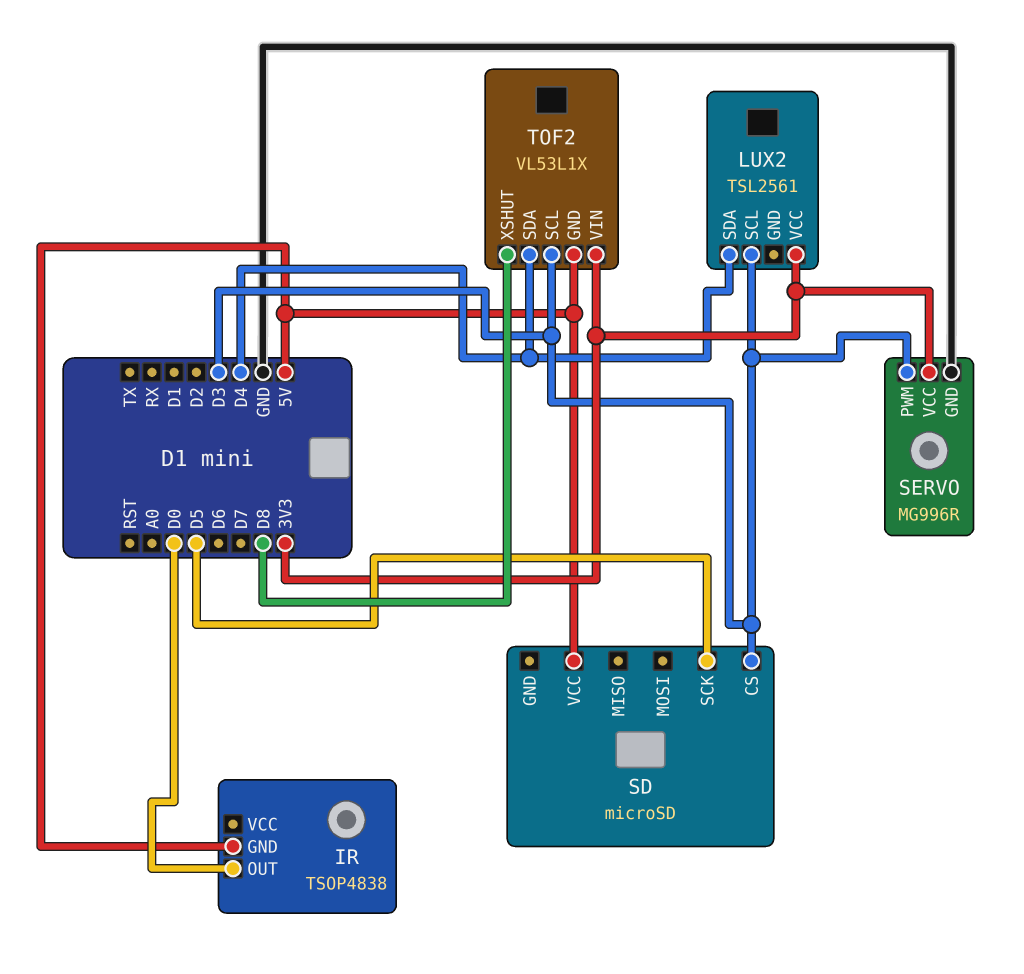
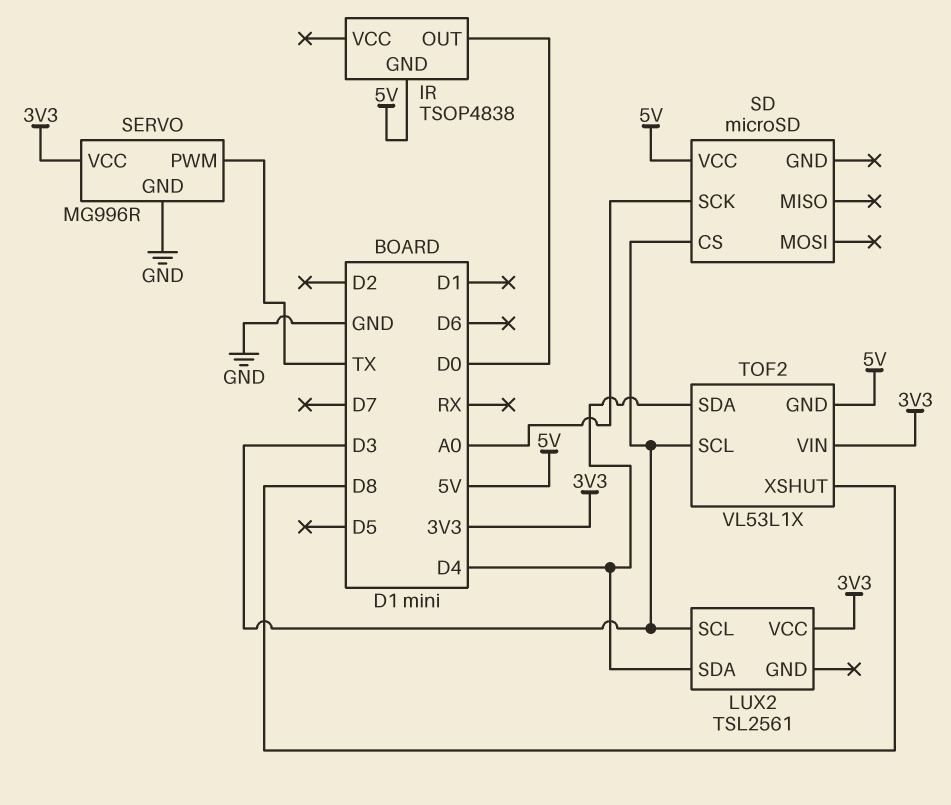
SD pin SCK: D5 -> A0
SERVO pin PWM: D3 -> TX

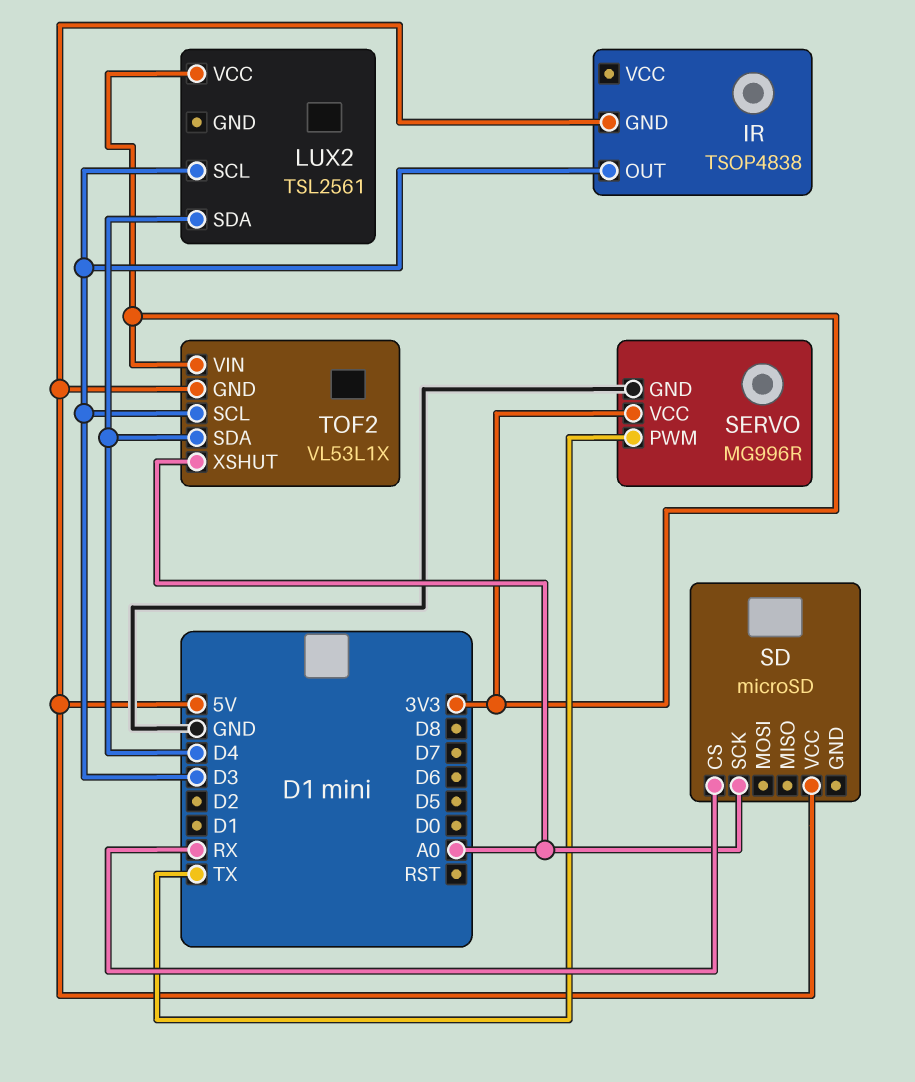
IR pin OUT: D0 -> D3
SD pin CS: D3 -> RX
TOF2 pin XSHUT: D8 -> A0

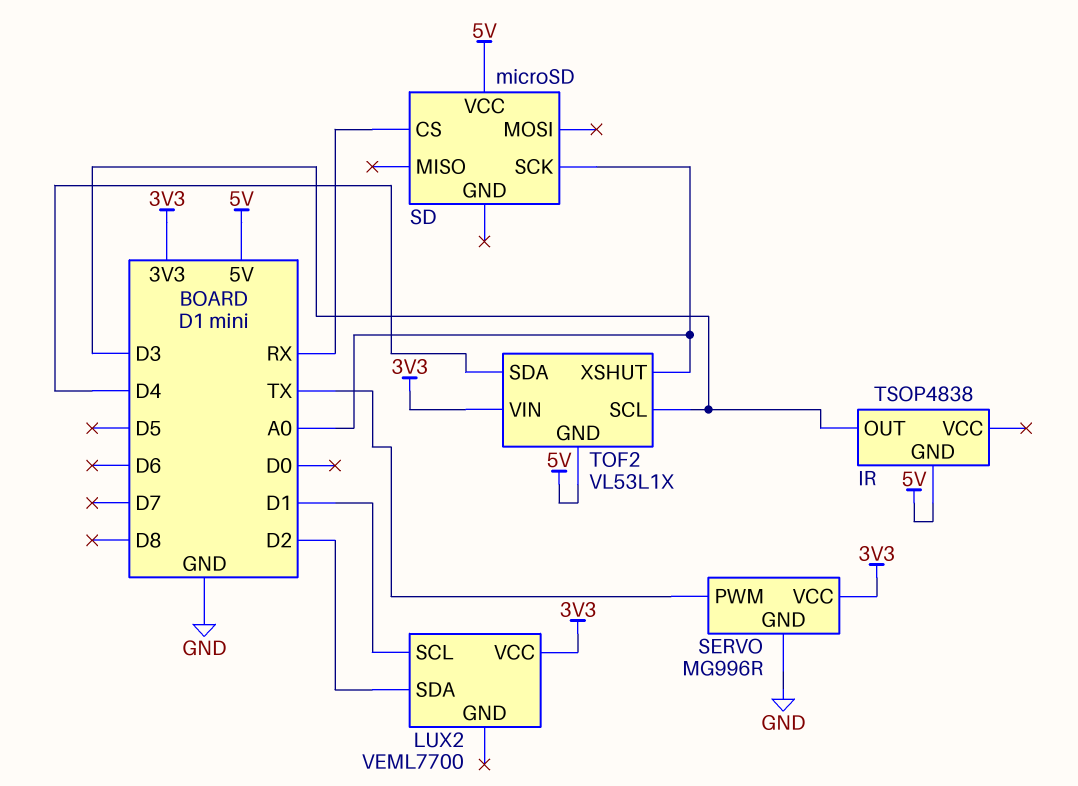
LUX2: TSL2561 -> VEML7700
LUX2 pin SCL: D3 -> D1
LUX2 pin SDA: D4 -> D2

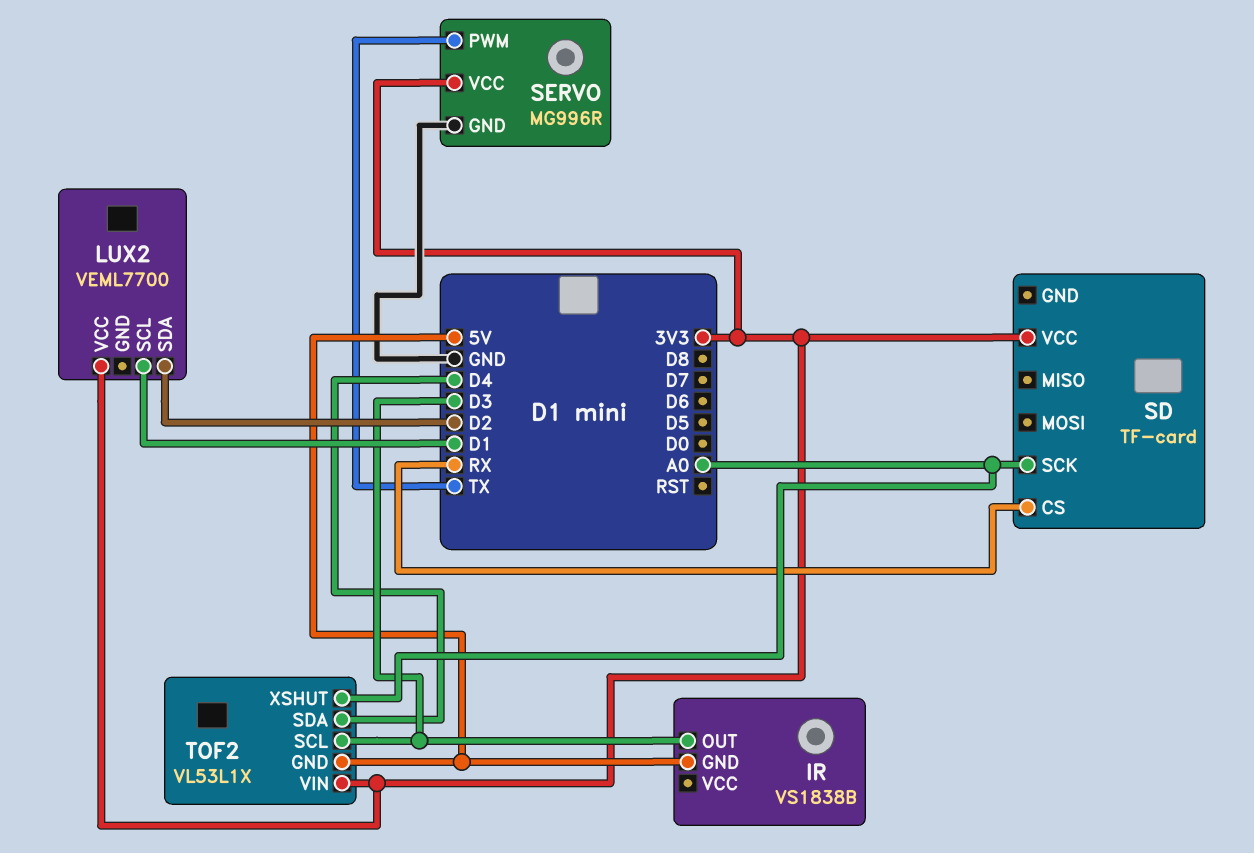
IR: TSOP4838 -> VS1838B
SD: microSD -> TF-card
SD pin VCC: 5V -> 3V3

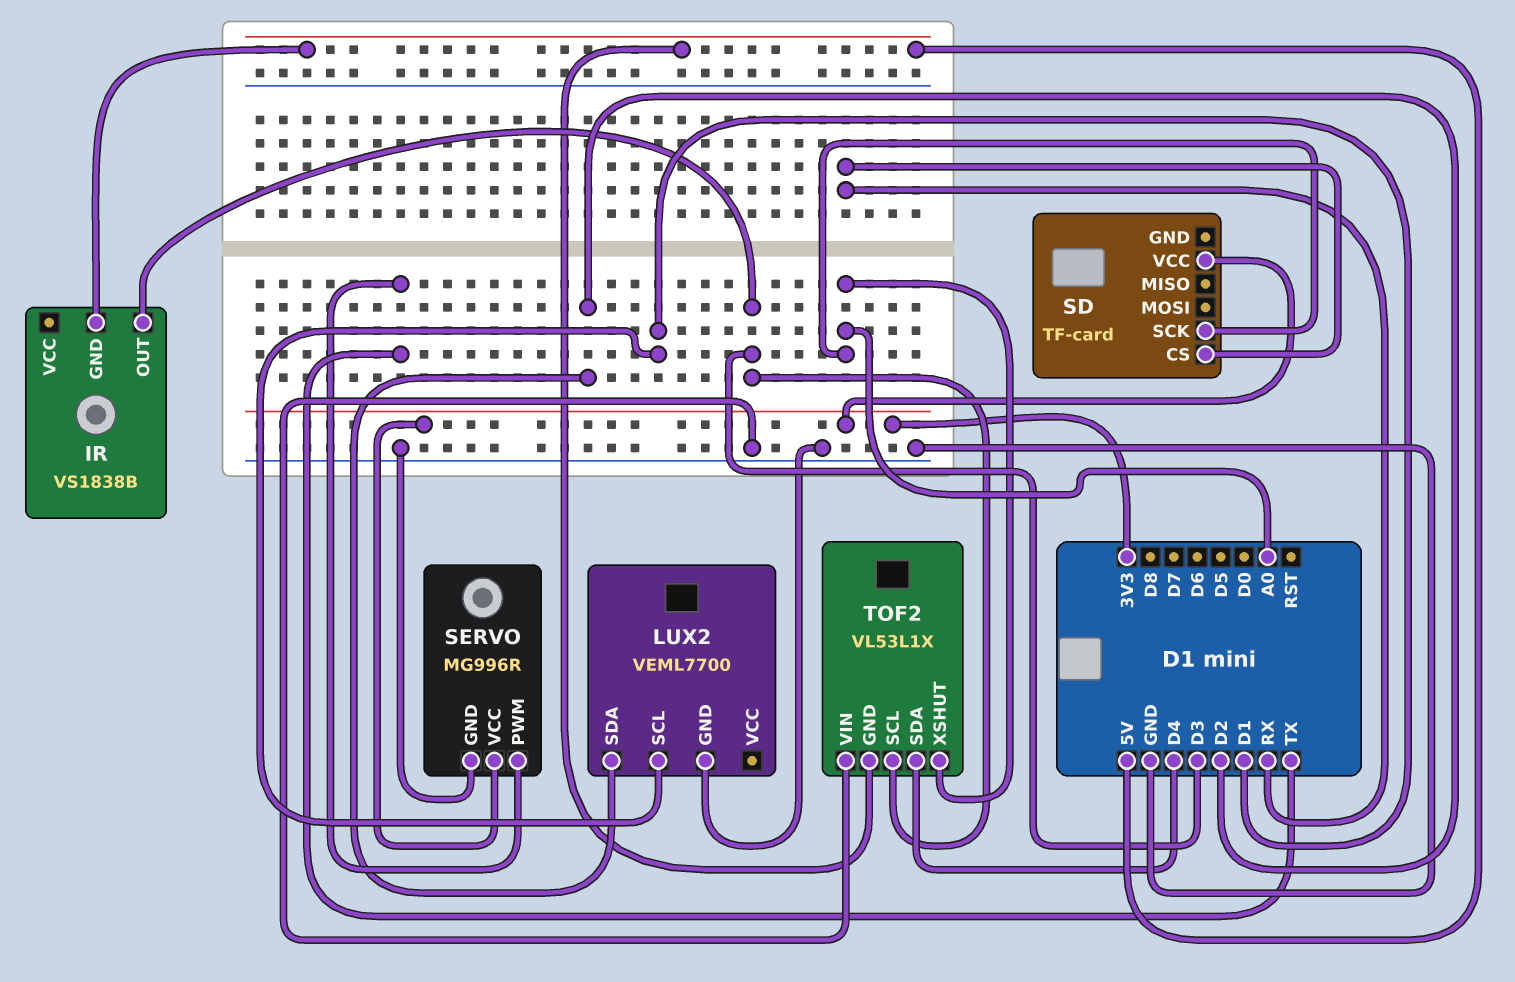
LUX2 pin GND: none -> GND
LUX2 pin VCC: 3V3 -> none
TOF2 pin VIN: 3V3 -> GND

